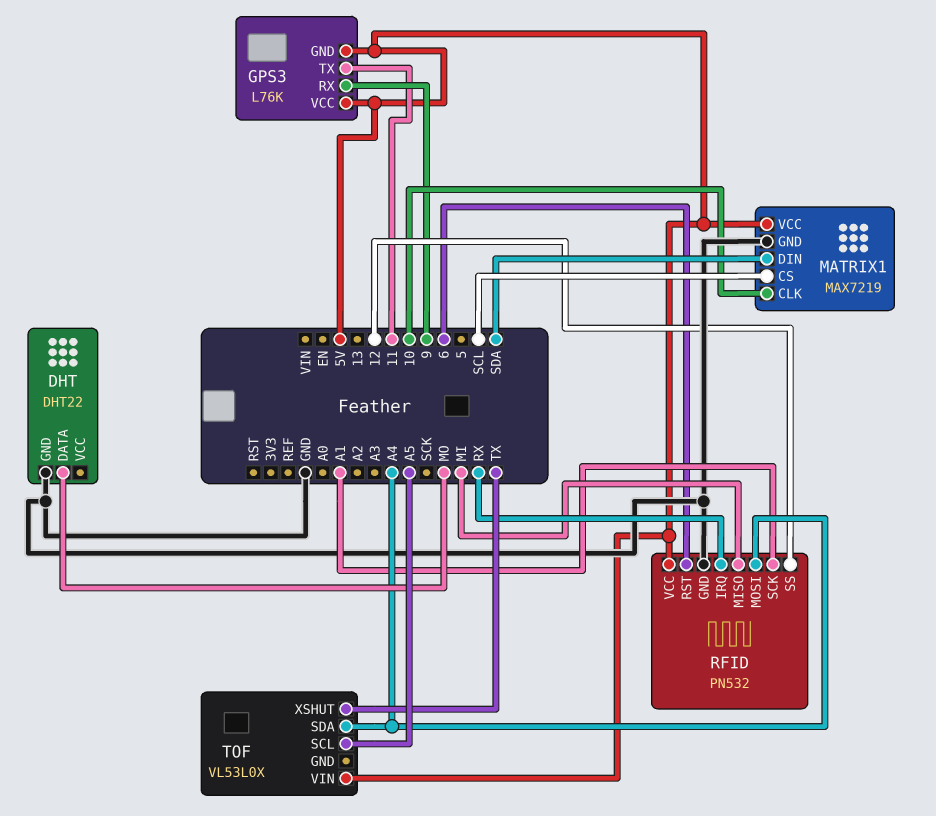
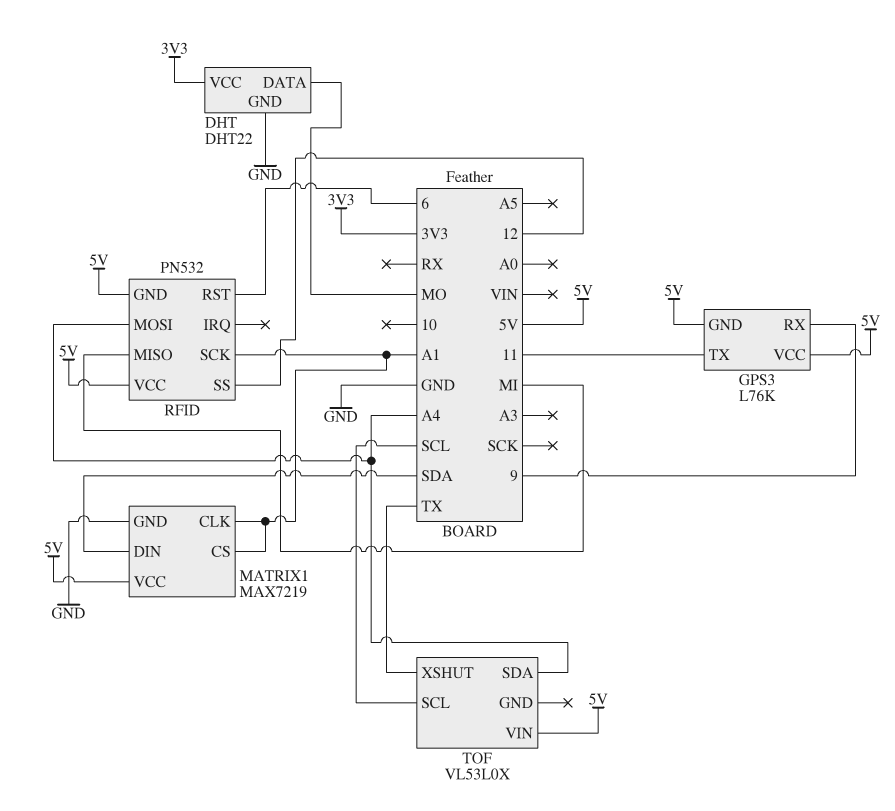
DHT pin VCC: none -> 3V3
MATRIX1 pin CLK: 10 -> A1
MATRIX1 pin CS: SCL -> A1
RFID pin GND: GND -> 5V
RFID pin IRQ: RX -> none
TOF pin SCL: A5 -> SCL

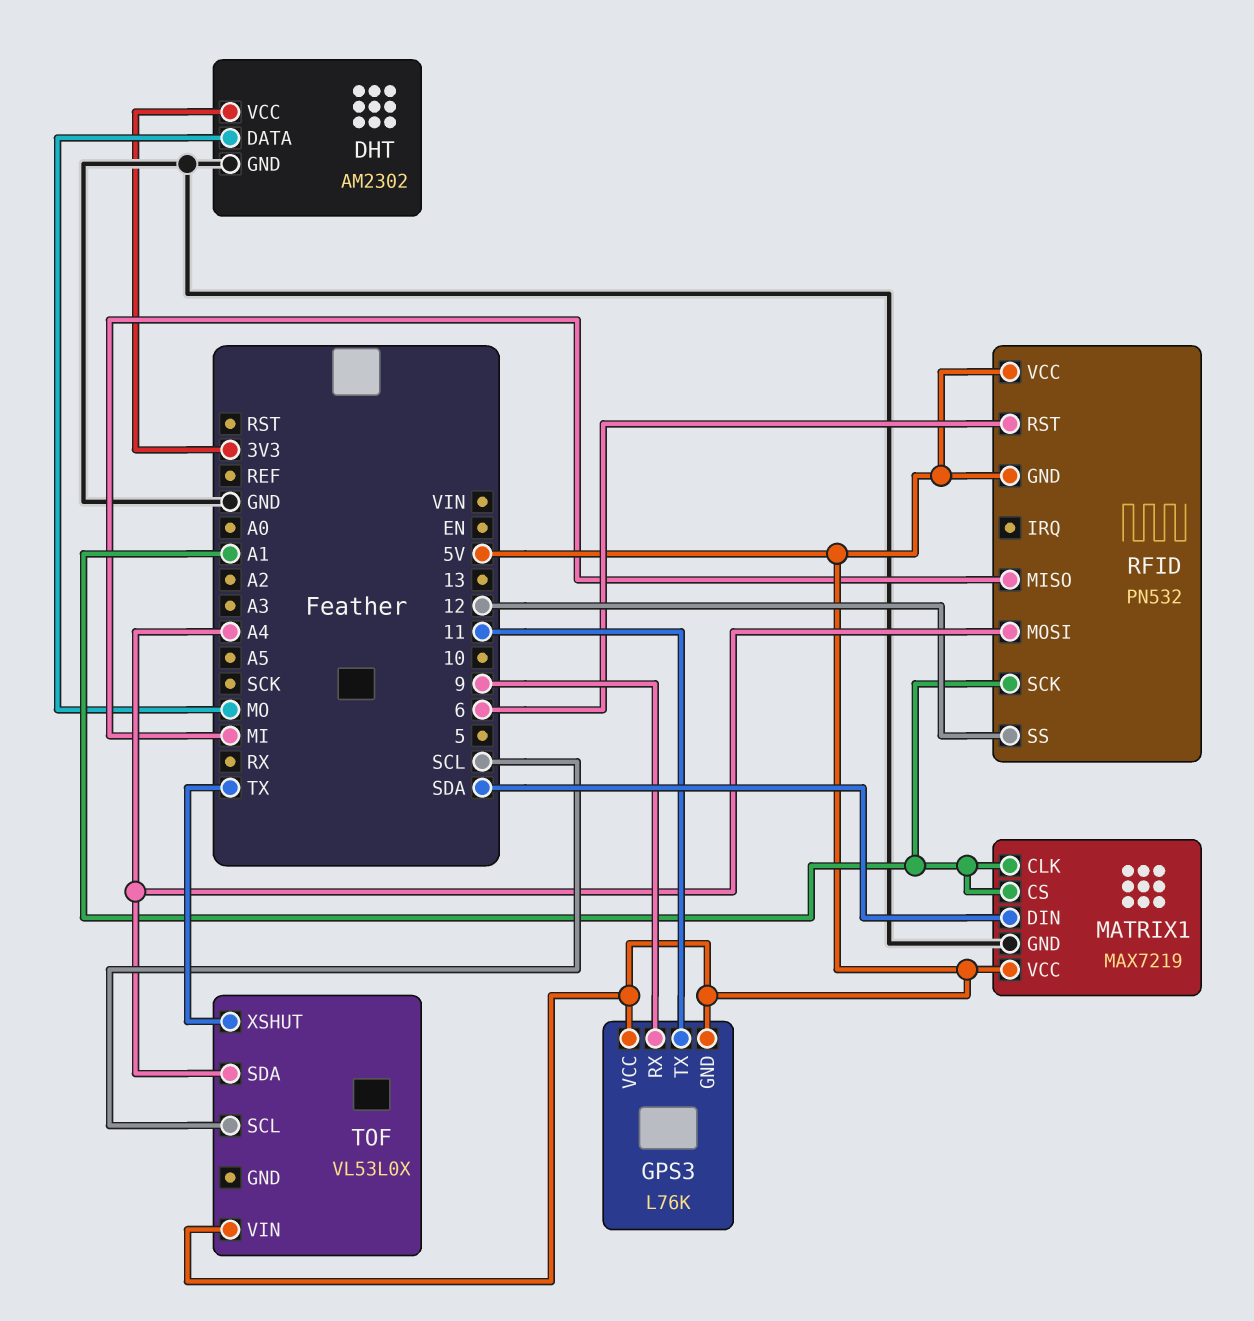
DHT: DHT22 -> AM2302

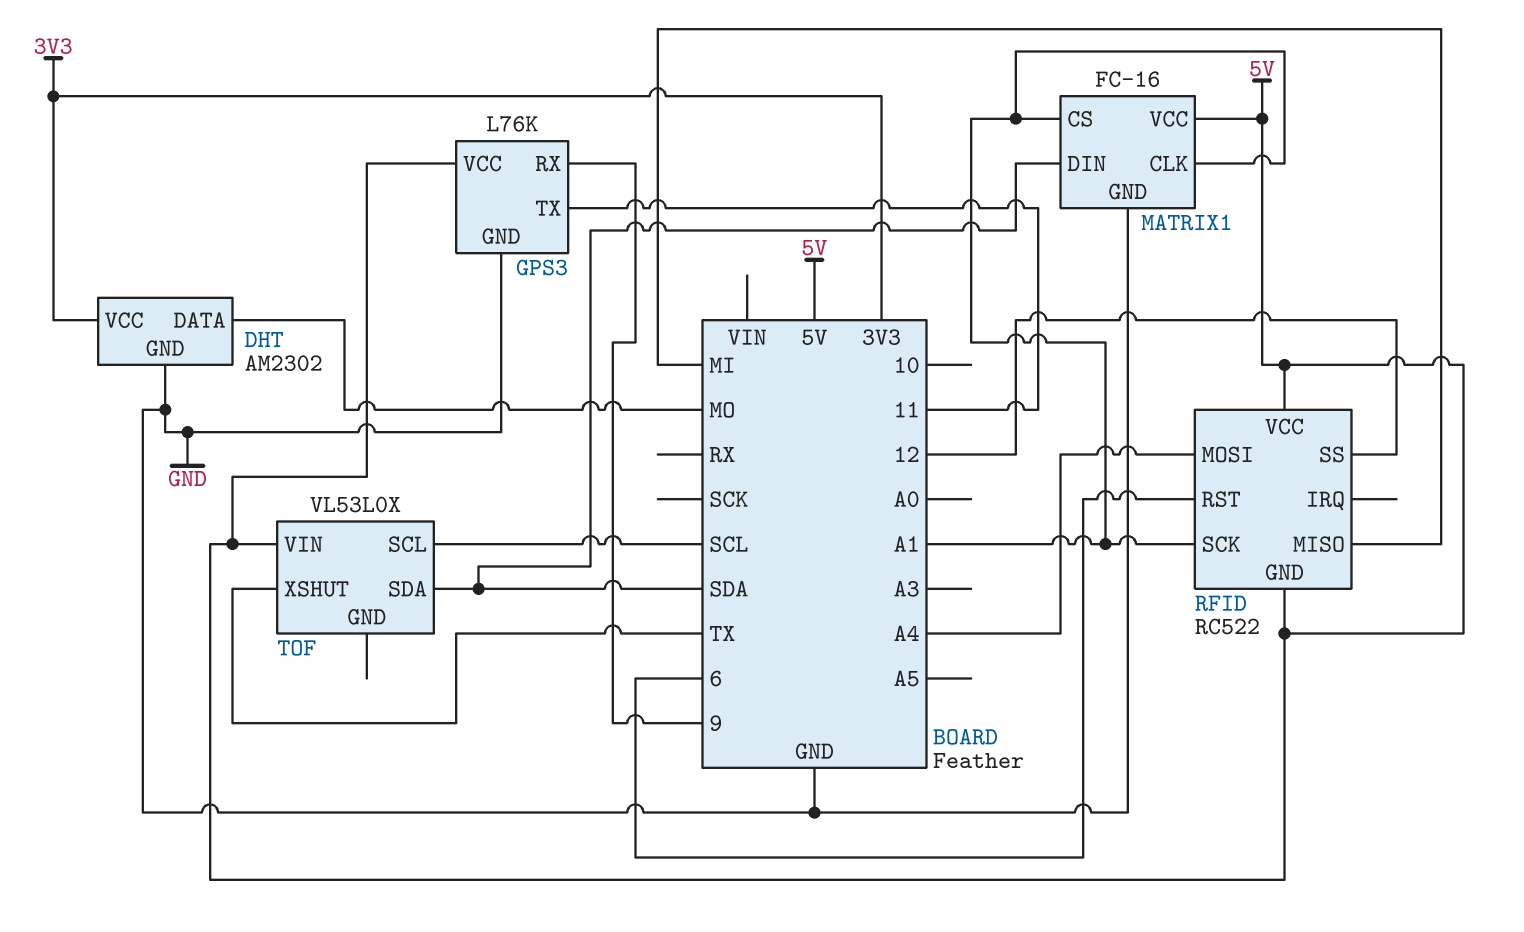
GPS3 pin GND: 5V -> GND
MATRIX1: MAX7219 -> FC-16
RFID: PN532 -> RC522
TOF pin SDA: A4 -> SDA

